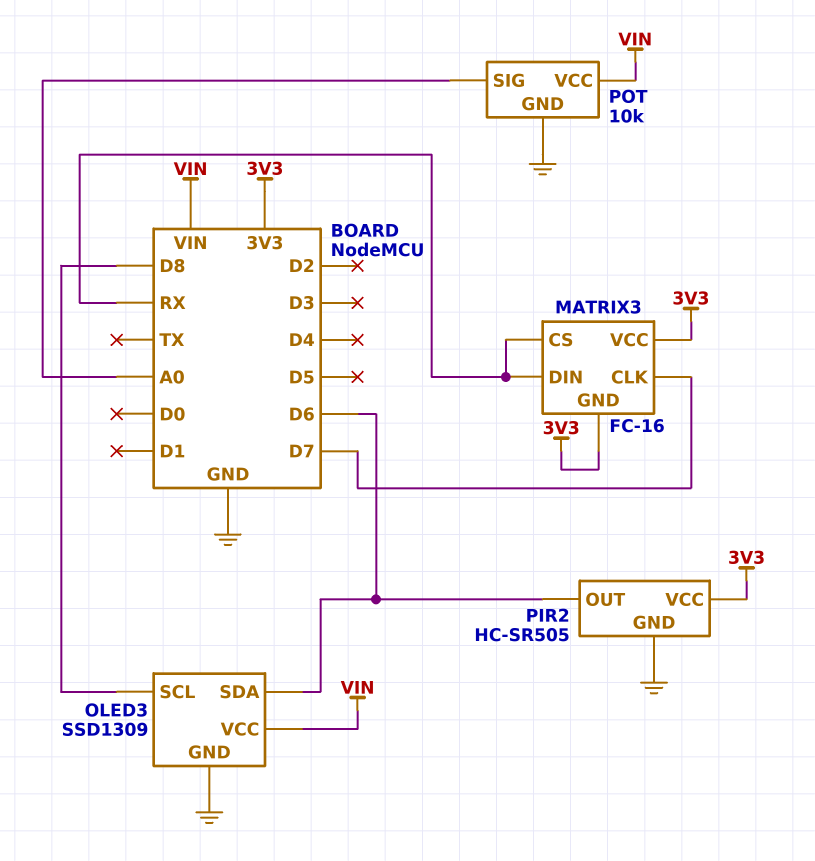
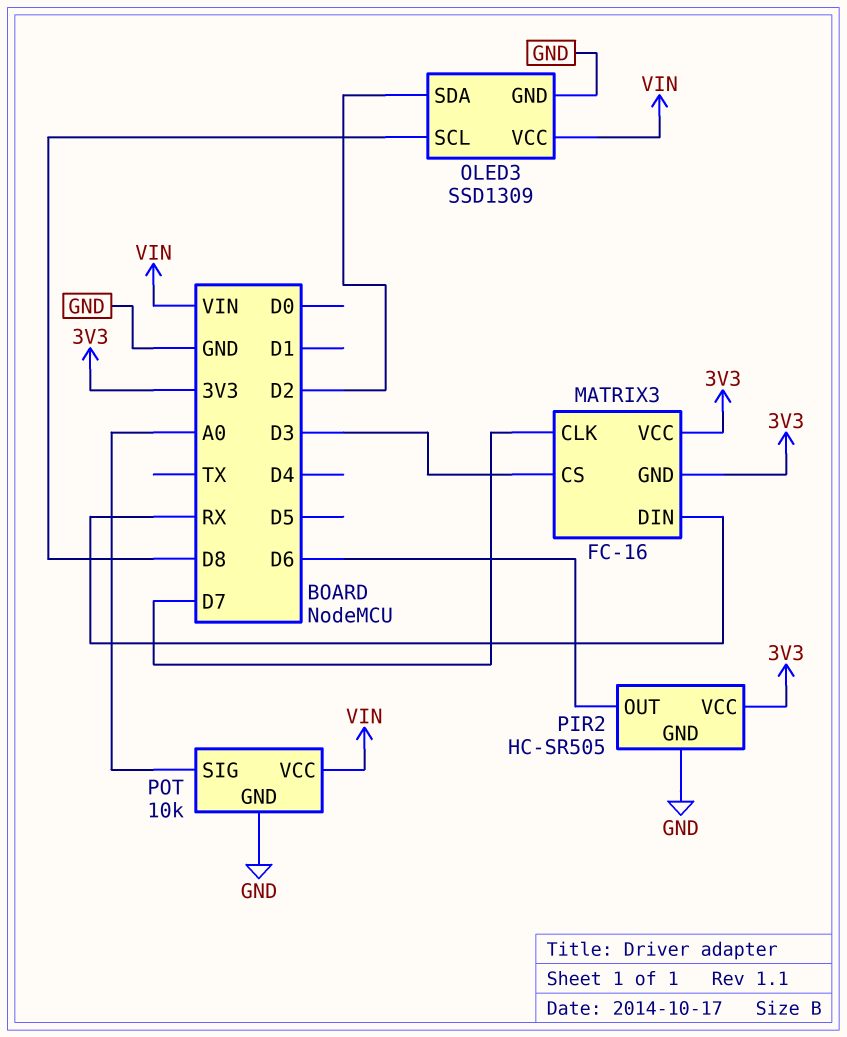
MATRIX3 pin CS: RX -> D3
OLED3 pin SDA: D6 -> D2

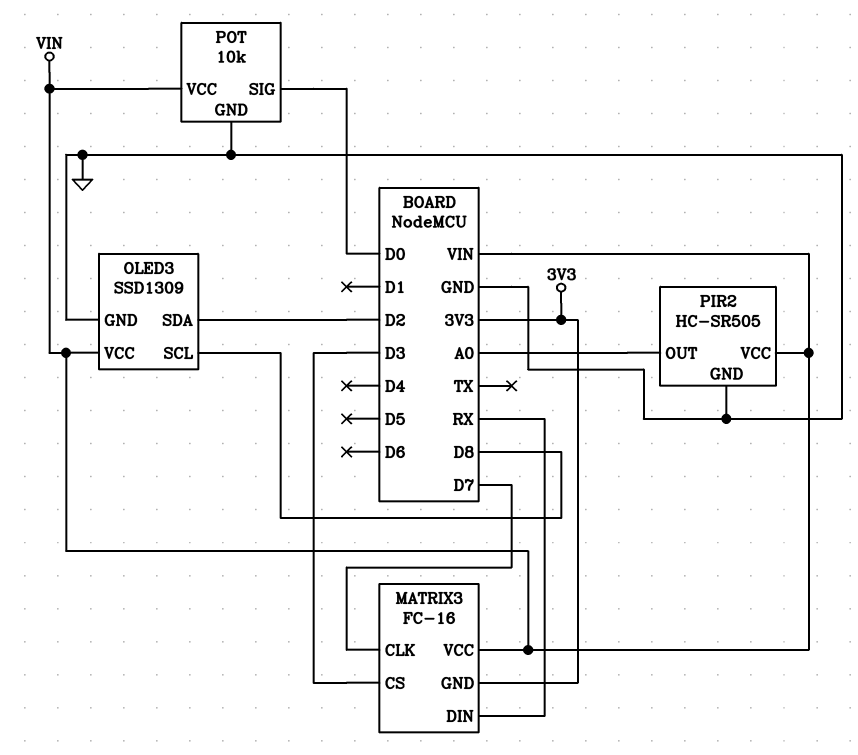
MATRIX3 pin VCC: 3V3 -> VIN
PIR2 pin OUT: D6 -> A0
PIR2 pin VCC: 3V3 -> VIN
POT pin SIG: A0 -> D0

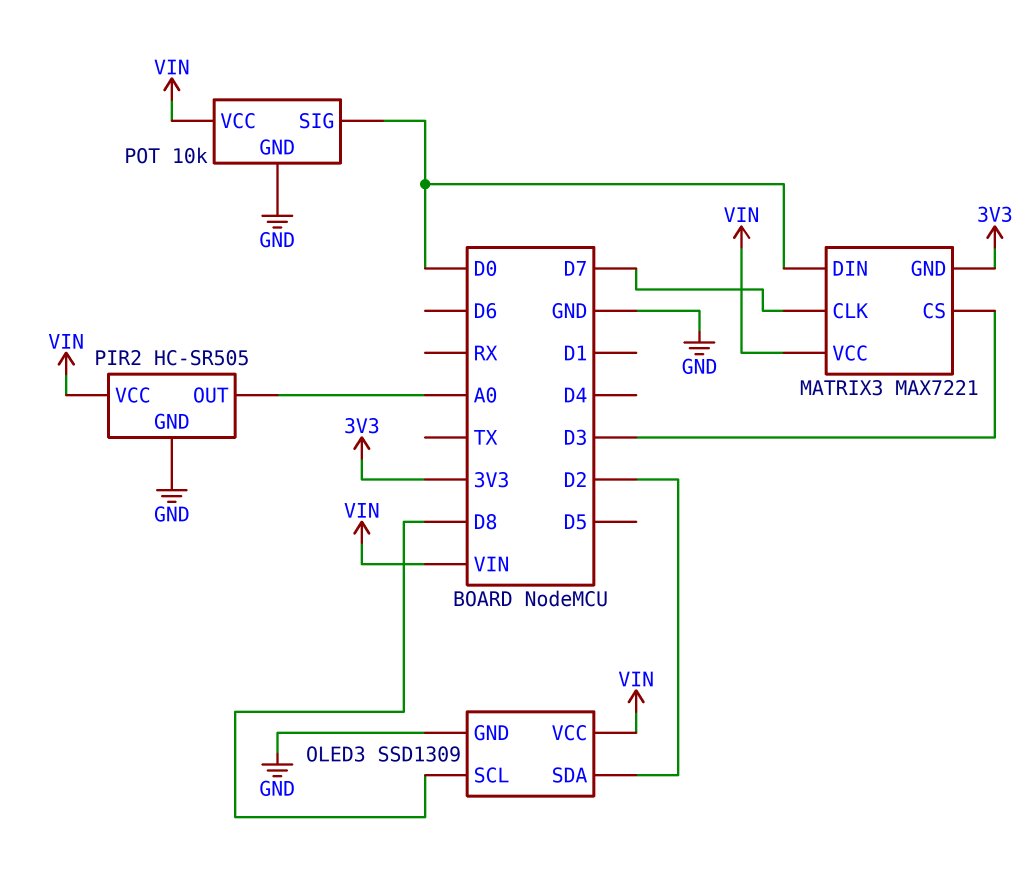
MATRIX3: FC-16 -> MAX7221
MATRIX3 pin DIN: RX -> D0

